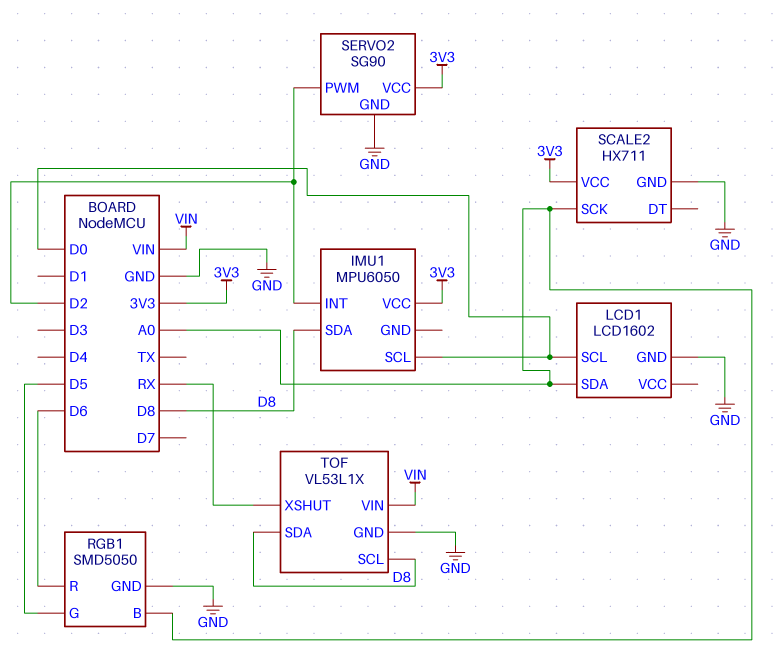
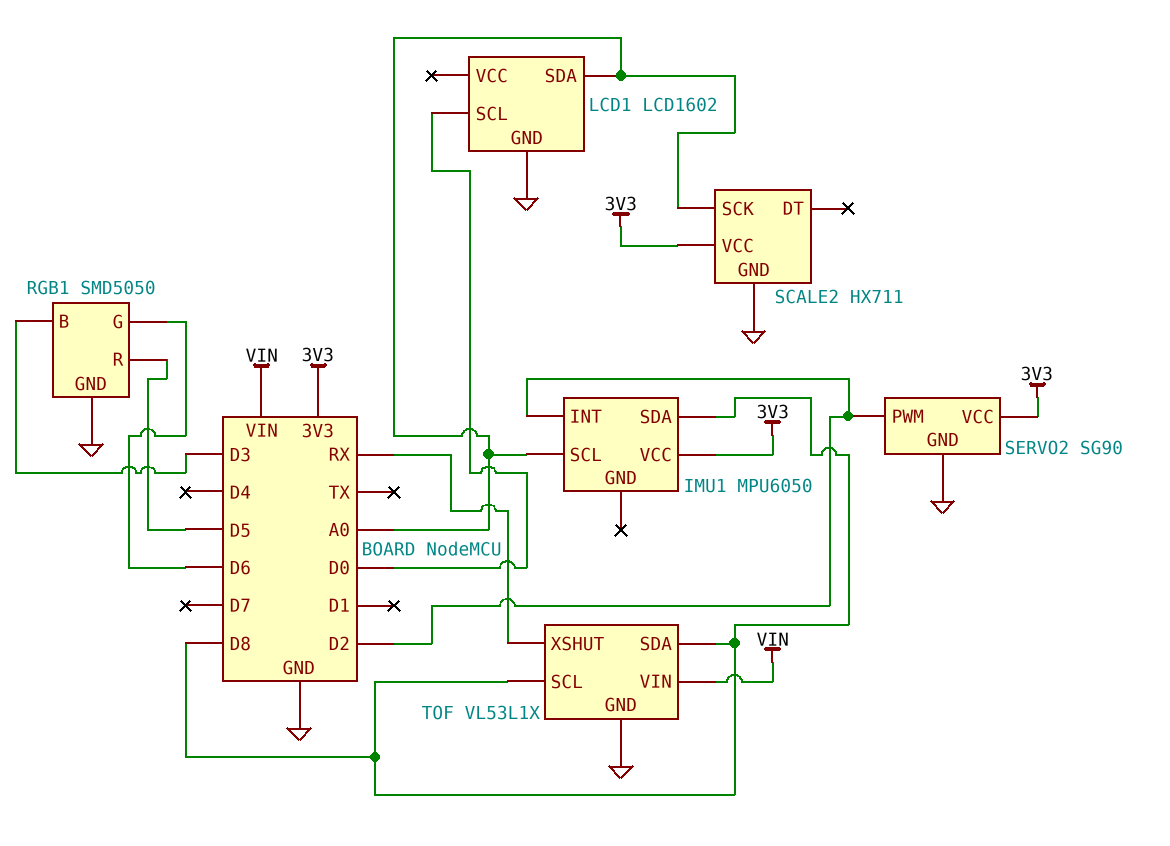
IMU1 pin SCL: D0 -> A0
RGB1 pin B: A0 -> D3
RGB1 pin G: D5 -> D6
RGB1 pin R: D6 -> D5

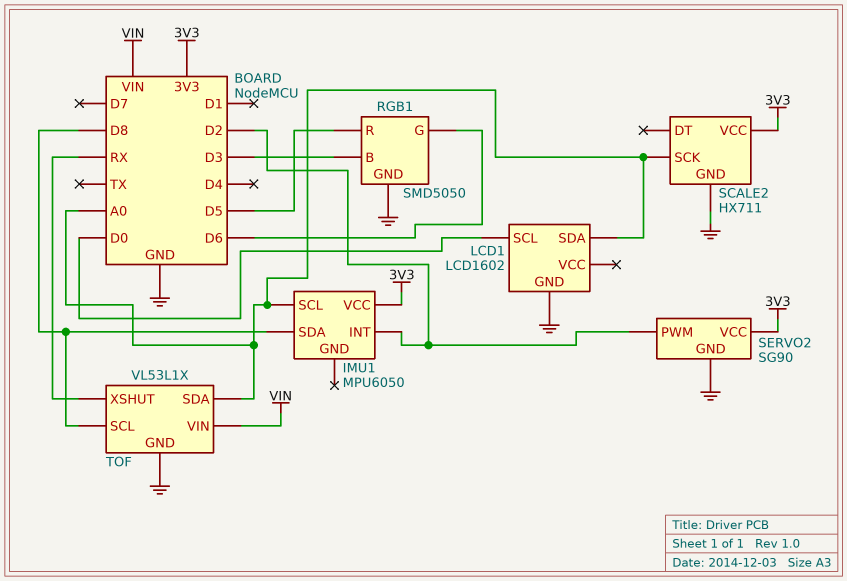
TOF pin SDA: D8 -> A0

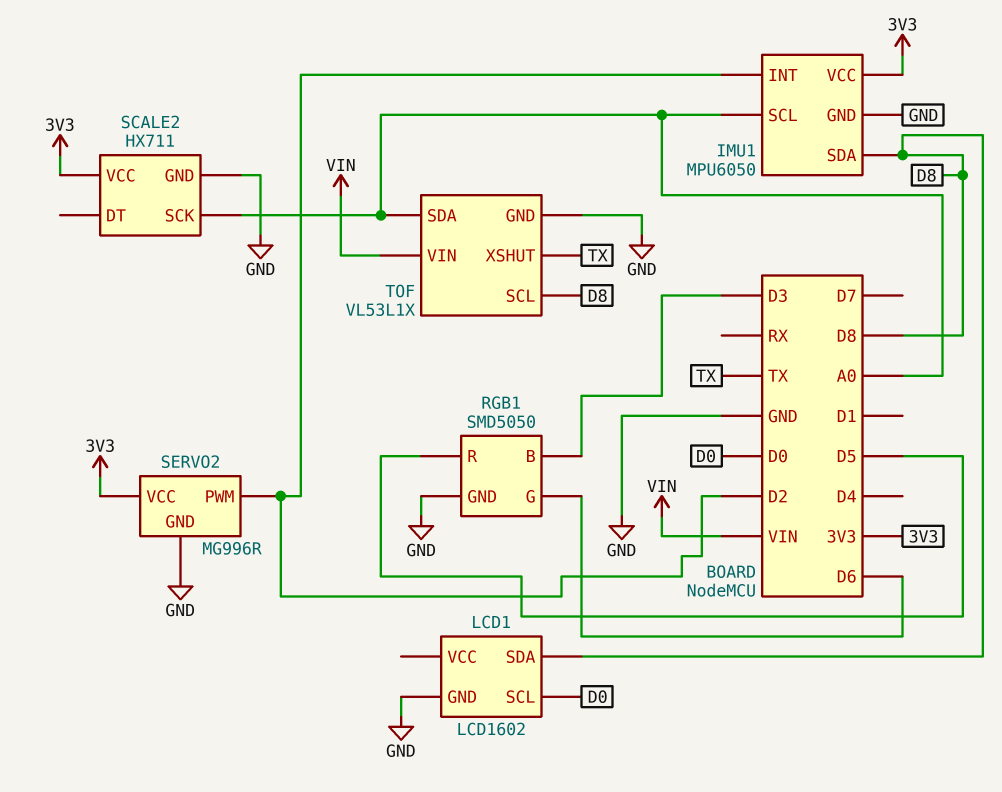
IMU1 pin GND: none -> GND
LCD1 pin SDA: A0 -> D8
SERVO2: SG90 -> MG996R
TOF pin XSHUT: RX -> TX

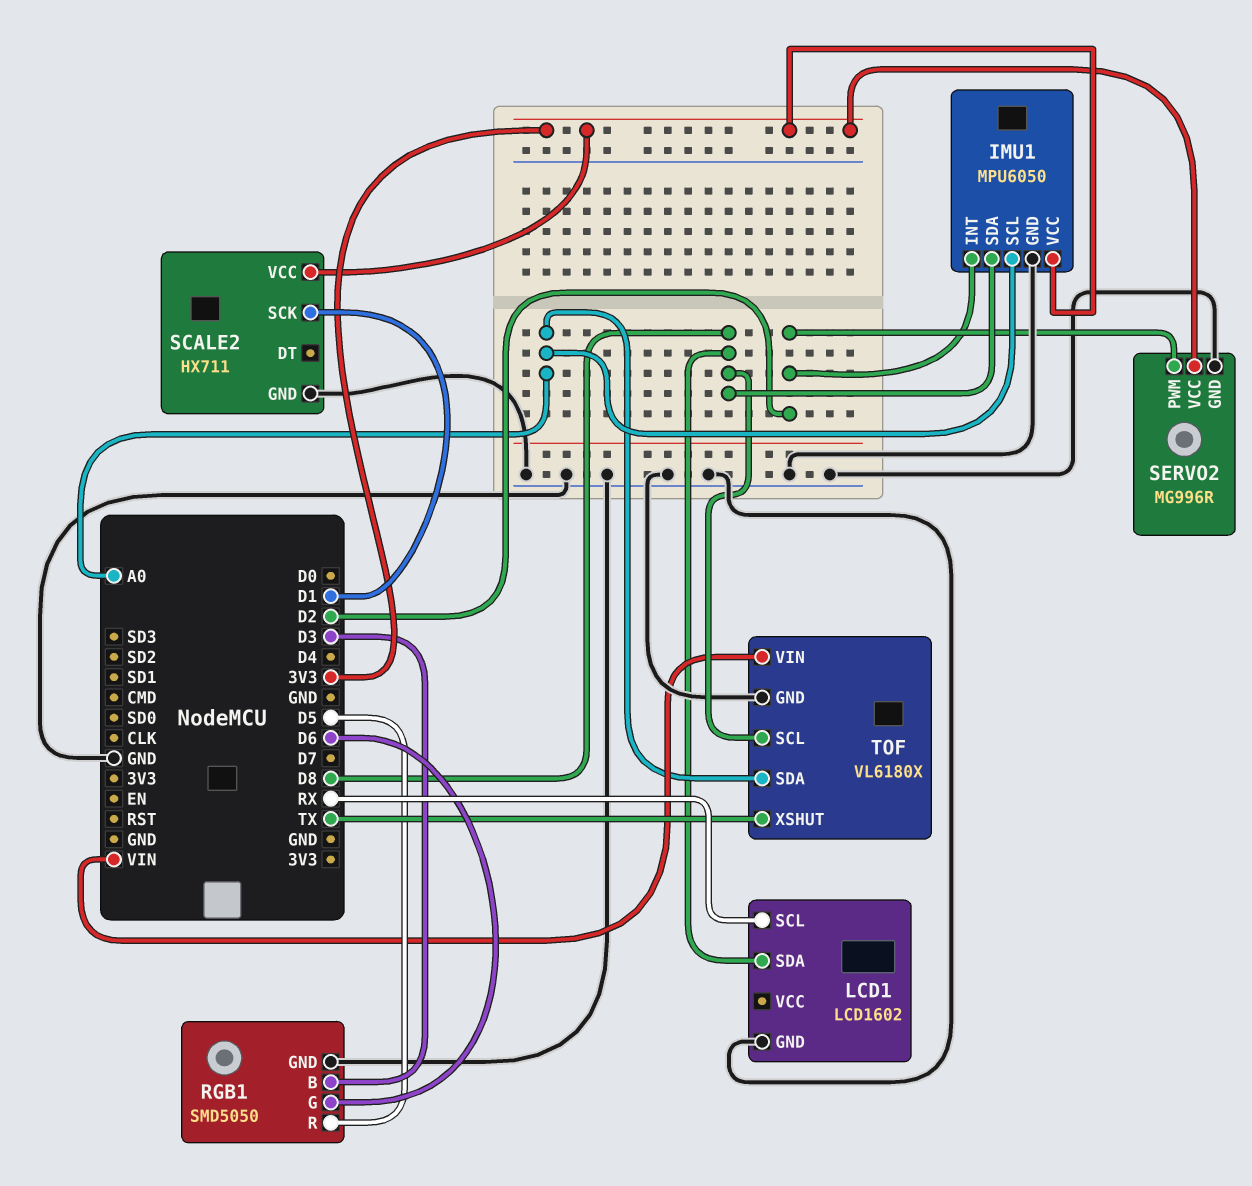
LCD1 pin SCL: D0 -> RX
SCALE2 pin SCK: A0 -> D1
TOF: VL53L1X -> VL6180X

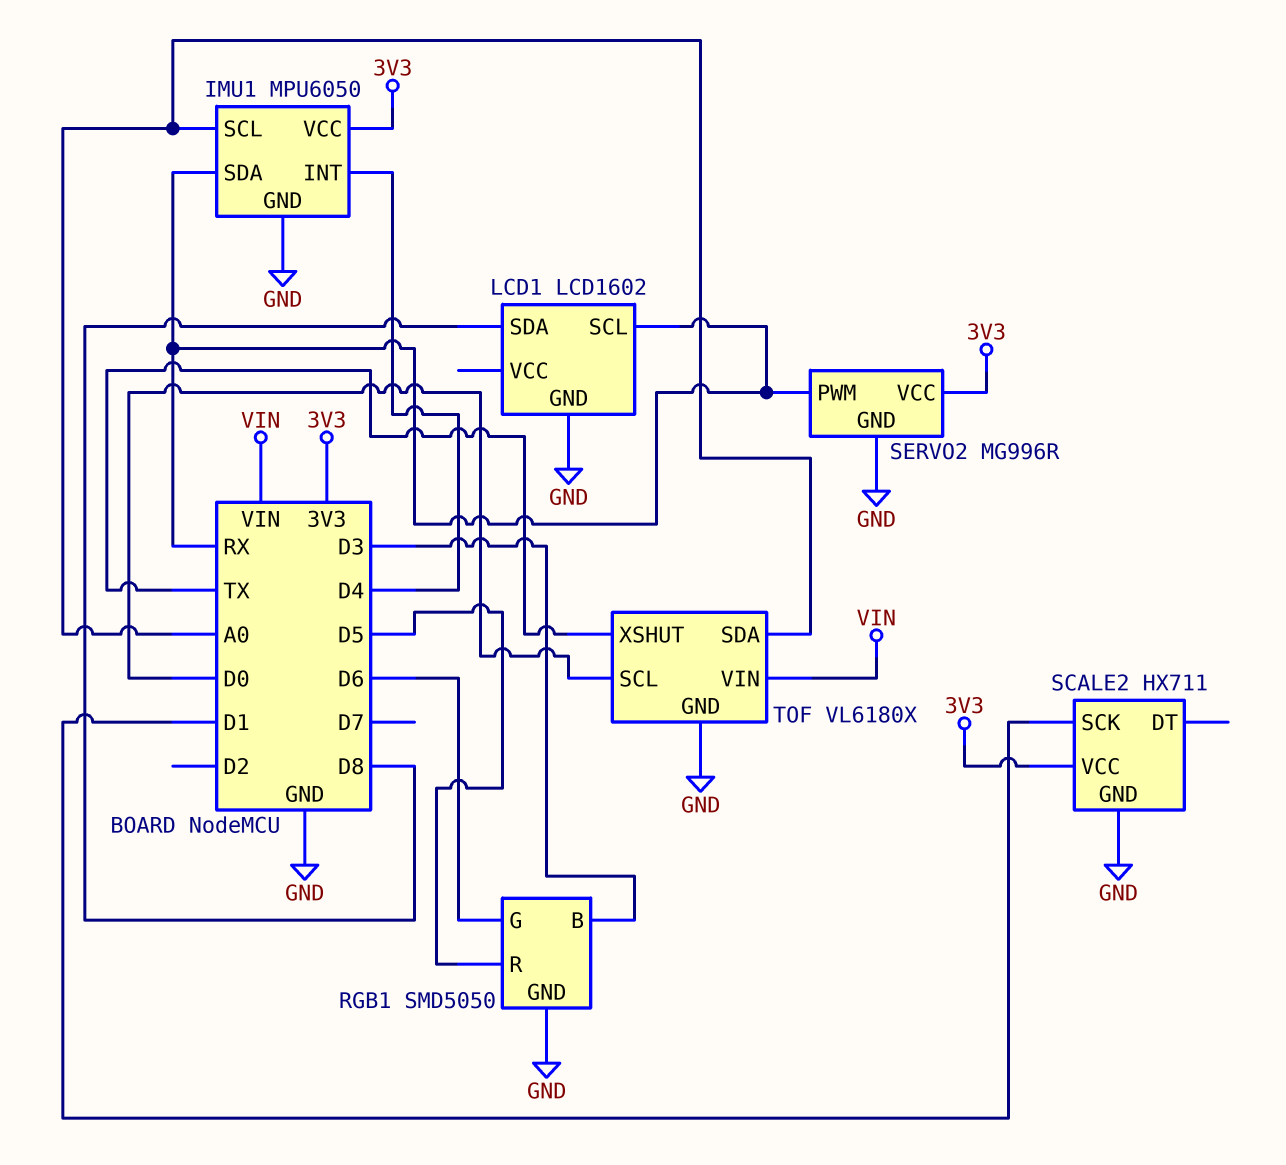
IMU1 pin INT: D2 -> D4
IMU1 pin SDA: D8 -> RX
SERVO2 pin PWM: D2 -> RX
TOF pin SCL: D8 -> D0

